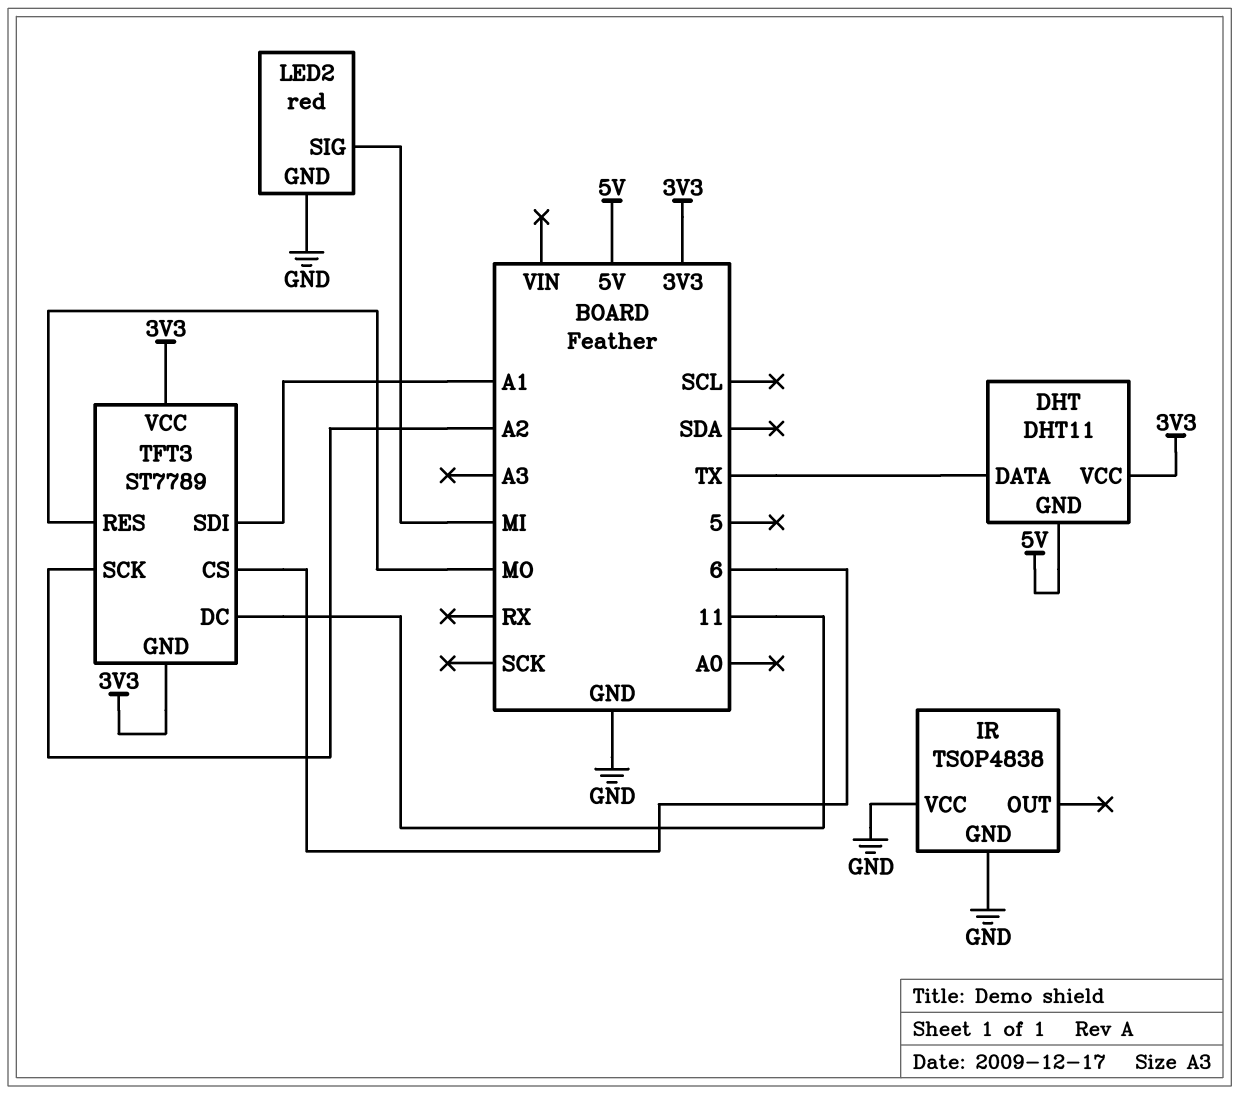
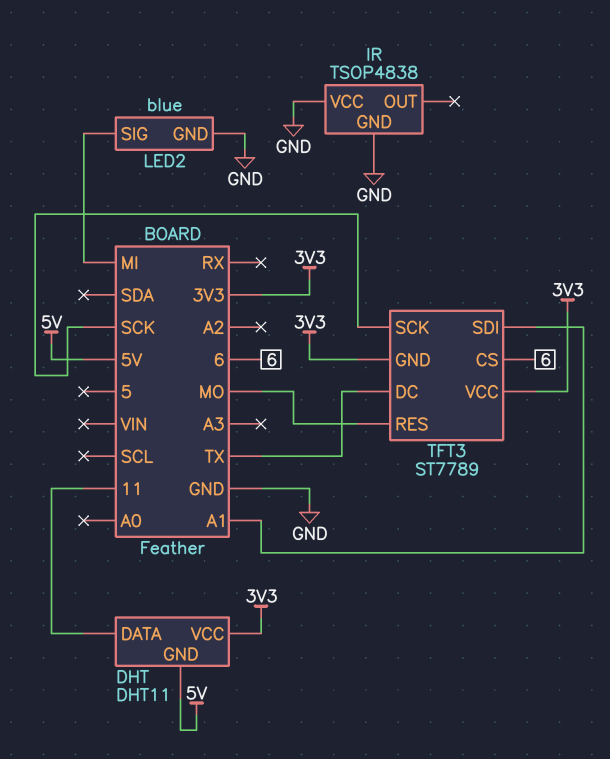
DHT pin DATA: TX -> 11
LED2: red -> blue
TFT3 pin DC: 11 -> TX
TFT3 pin SCK: A2 -> SCK

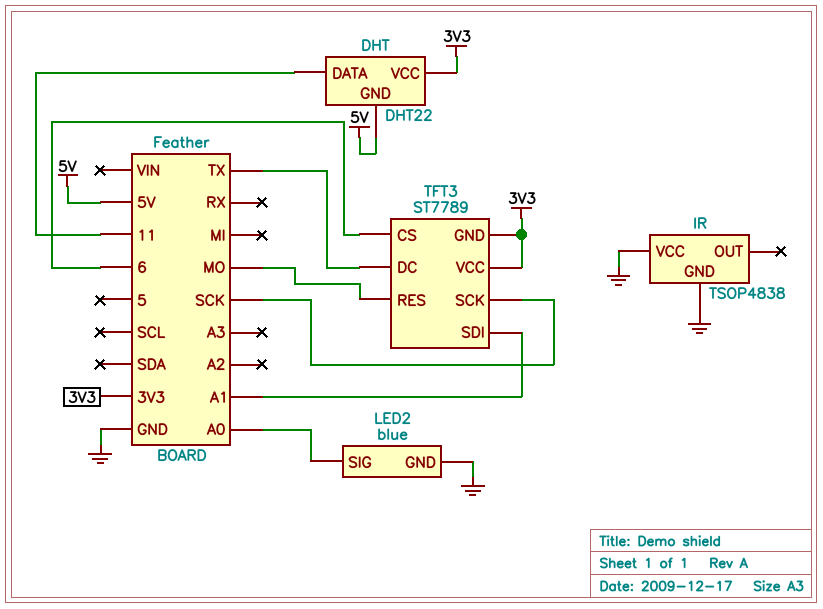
DHT: DHT11 -> DHT22
LED2 pin SIG: MI -> A0

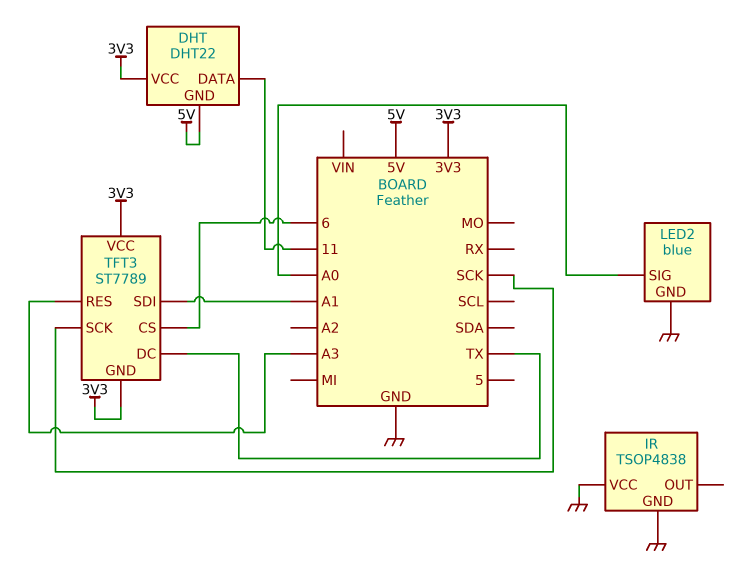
TFT3 pin RES: MO -> A3

